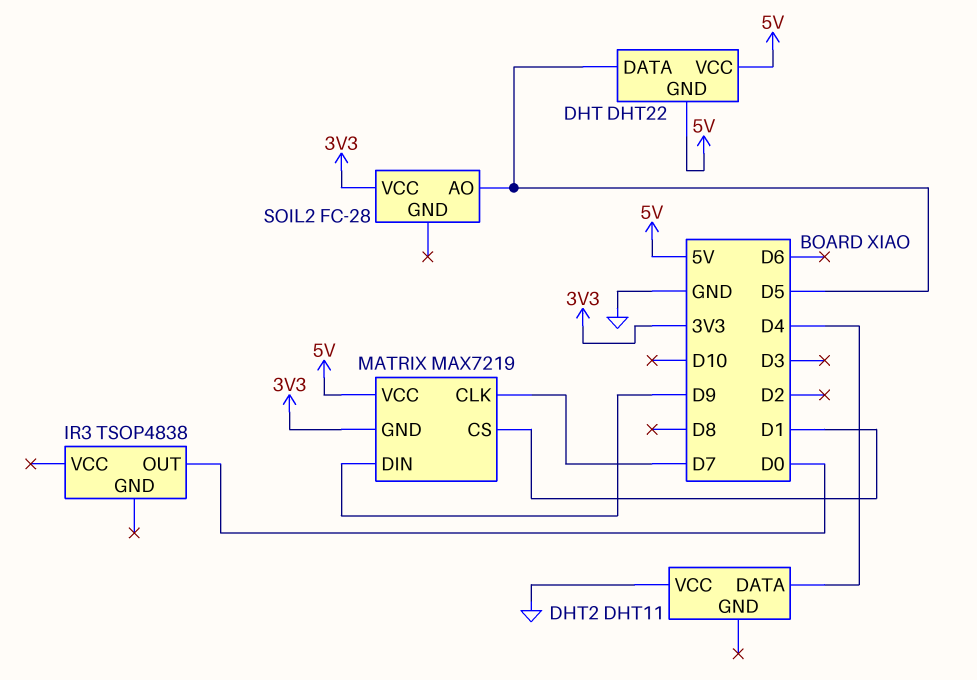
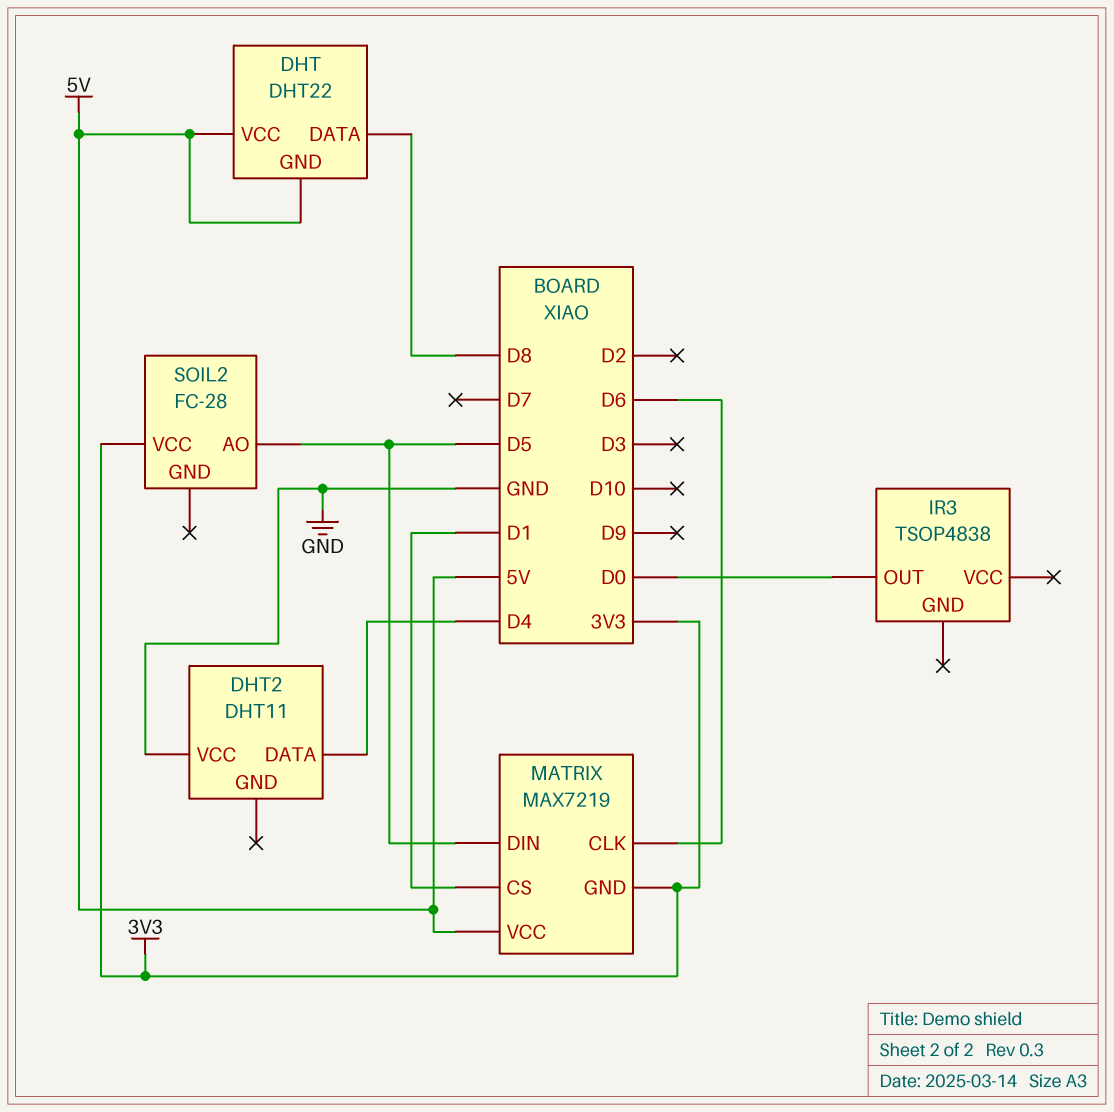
DHT pin DATA: D5 -> D8
MATRIX pin CLK: D7 -> D6
MATRIX pin DIN: D9 -> D5

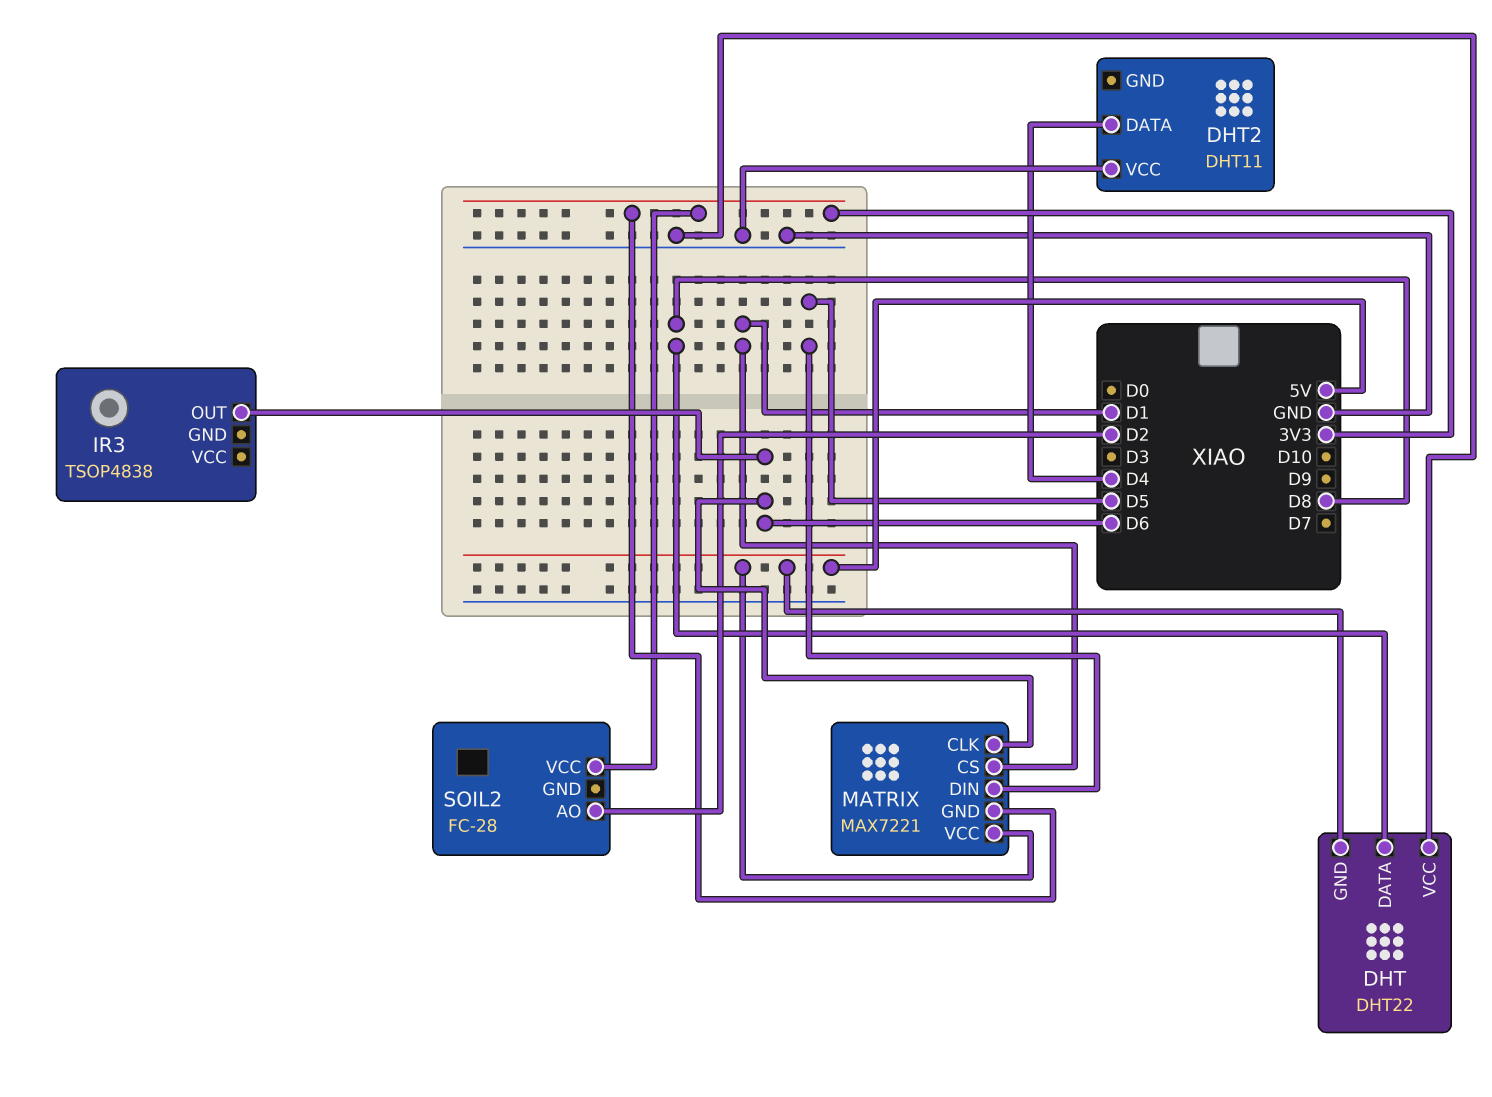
DHT pin VCC: 5V -> GND
IR3 pin OUT: D0 -> D6
MATRIX: MAX7219 -> MAX7221
SOIL2 pin AO: D5 -> D2

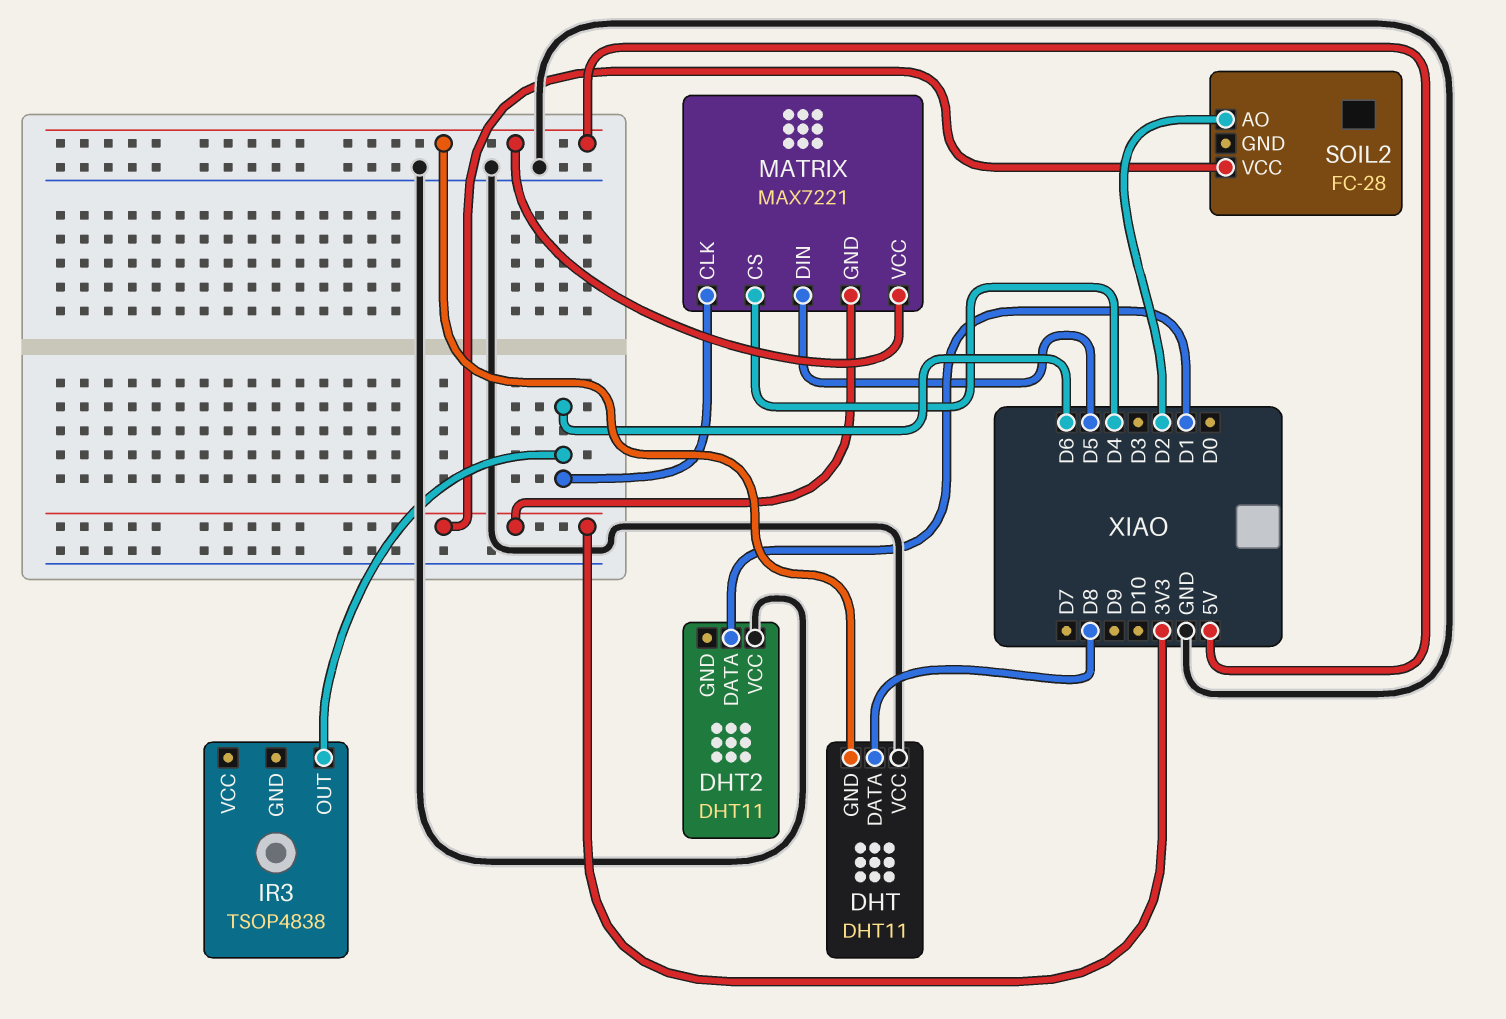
DHT: DHT22 -> DHT11
DHT2 pin DATA: D4 -> D1
MATRIX pin CS: D1 -> D4

